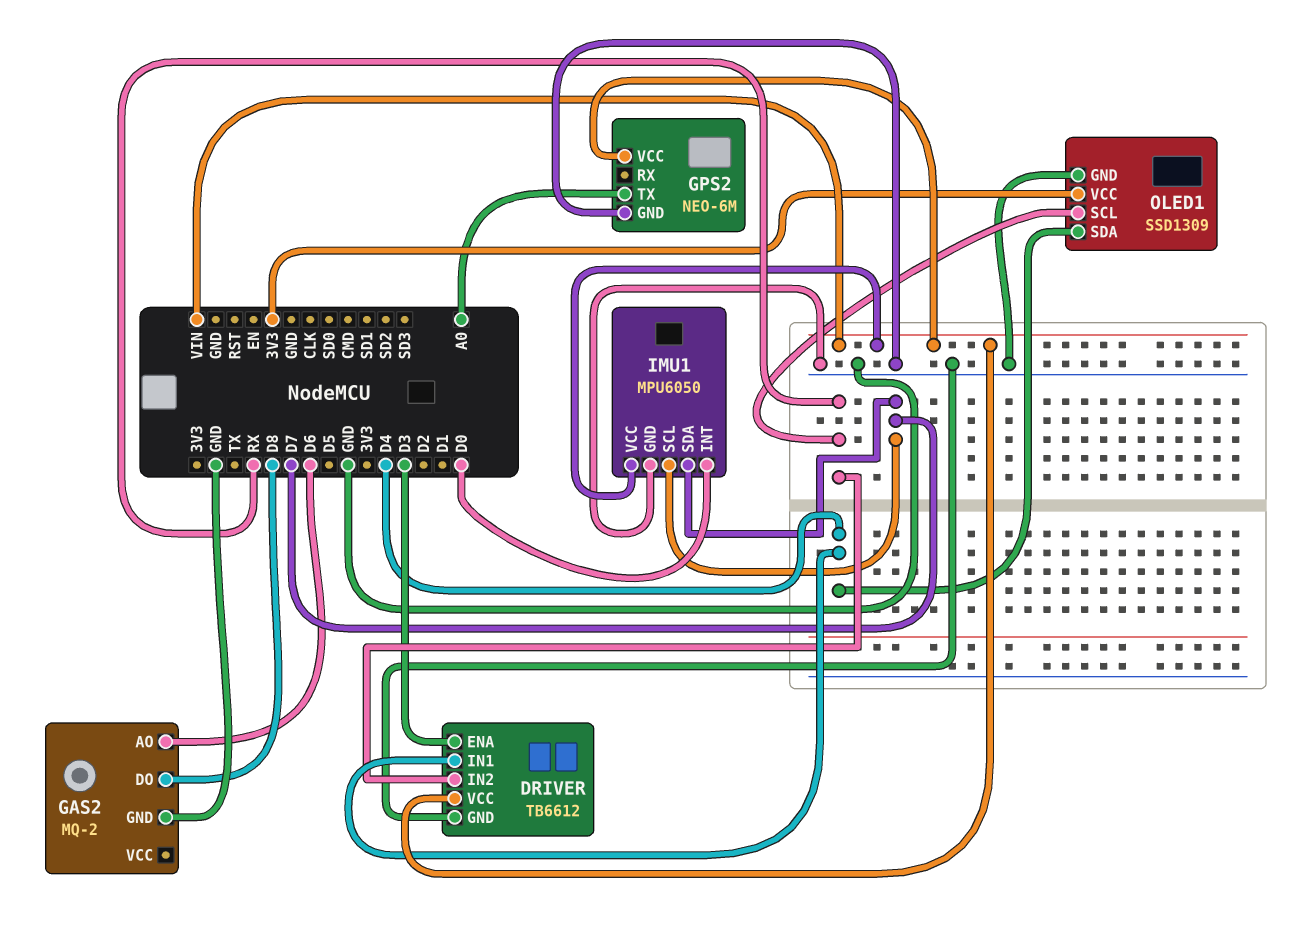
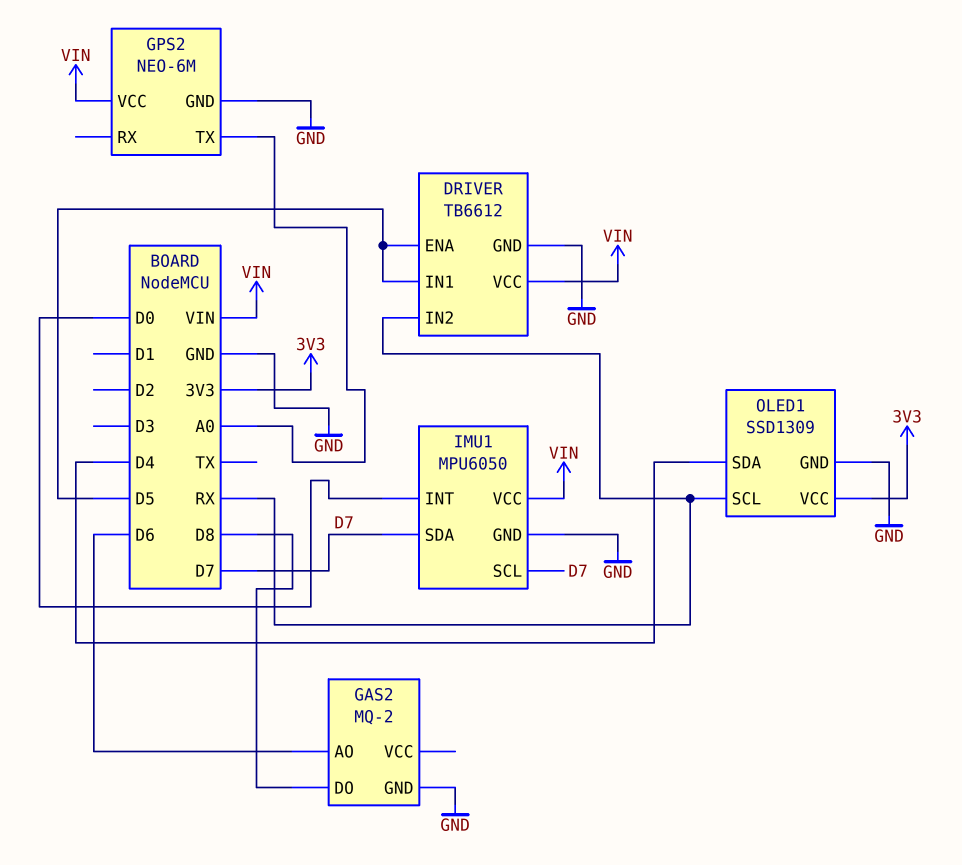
DRIVER pin ENA: D3 -> D5
DRIVER pin IN1: D4 -> D5

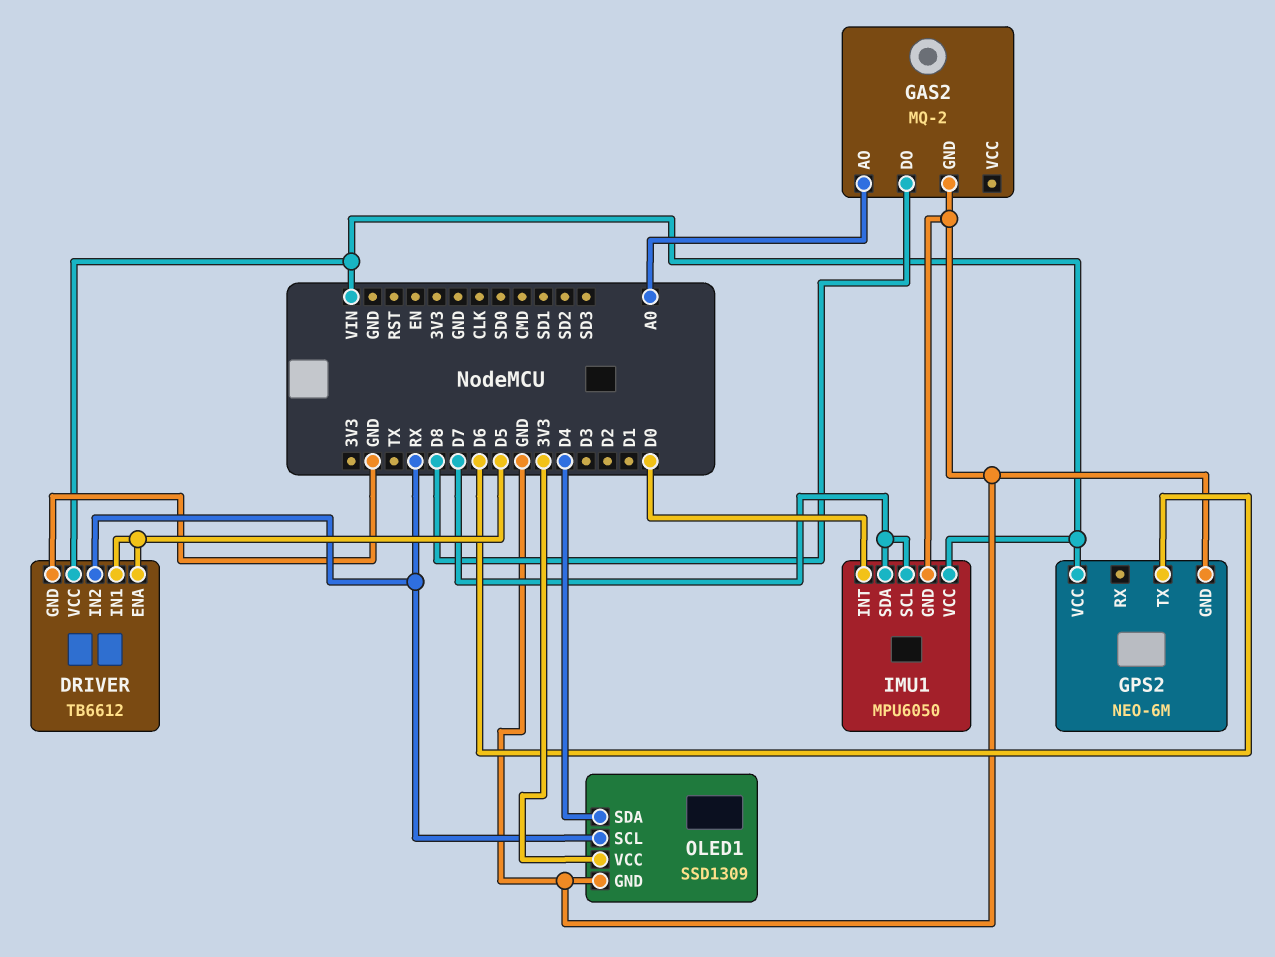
GAS2 pin AO: D6 -> A0
GPS2 pin TX: A0 -> D6

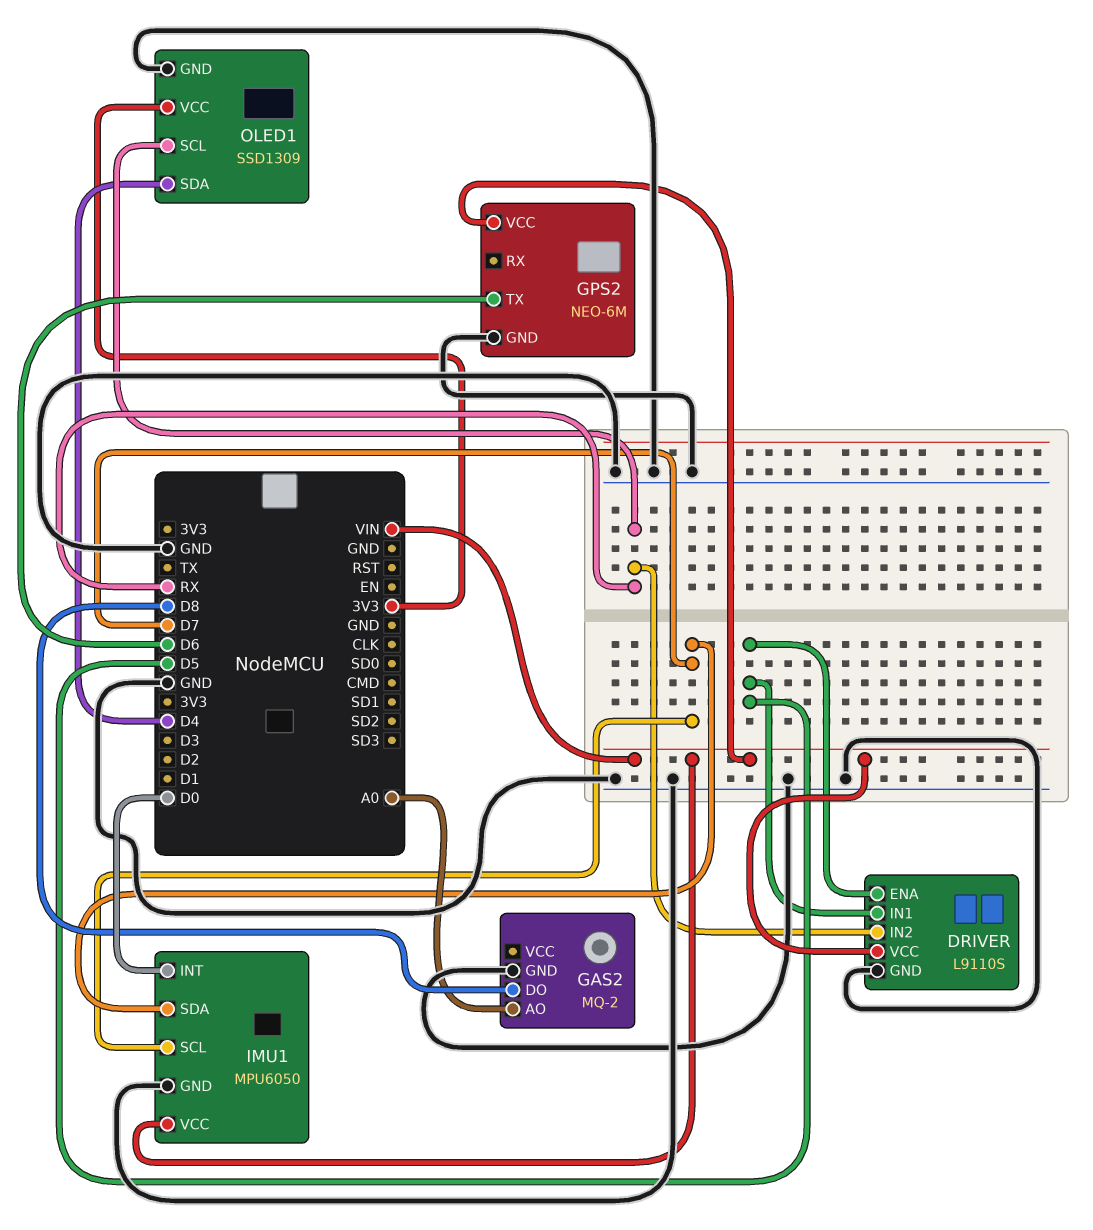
DRIVER: TB6612 -> L9110S

